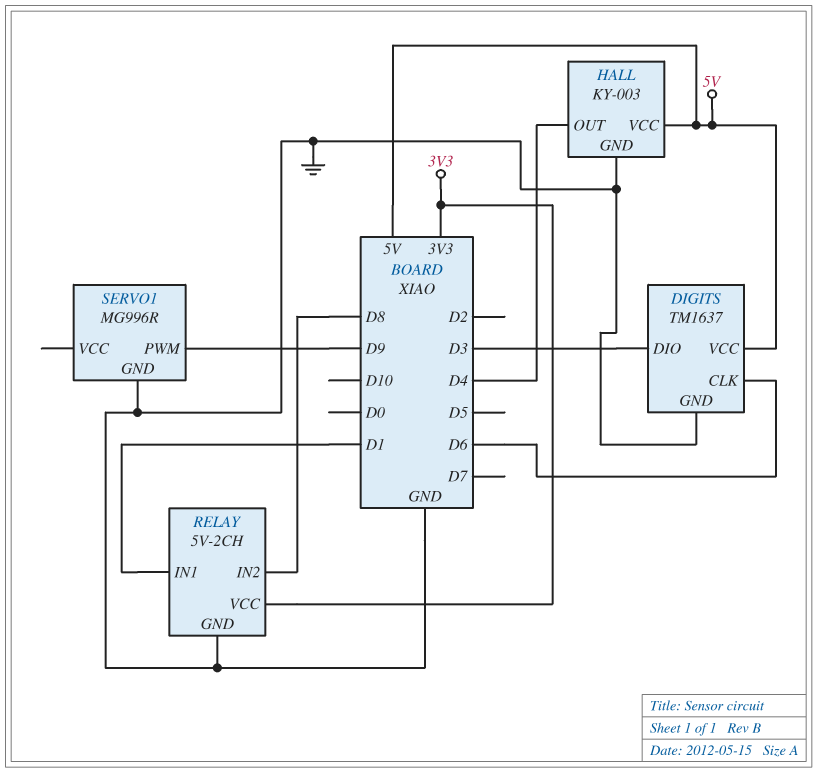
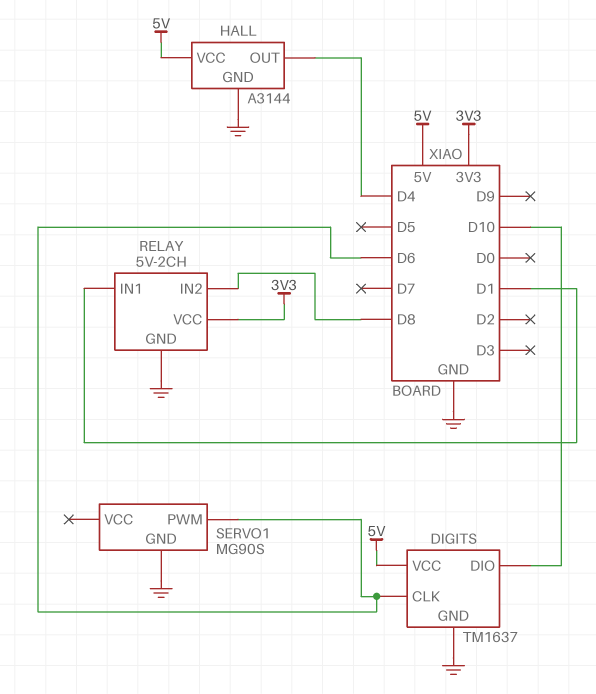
DIGITS pin DIO: D3 -> D10
HALL: KY-003 -> A3144
SERVO1: MG996R -> MG90S
SERVO1 pin PWM: D9 -> D6

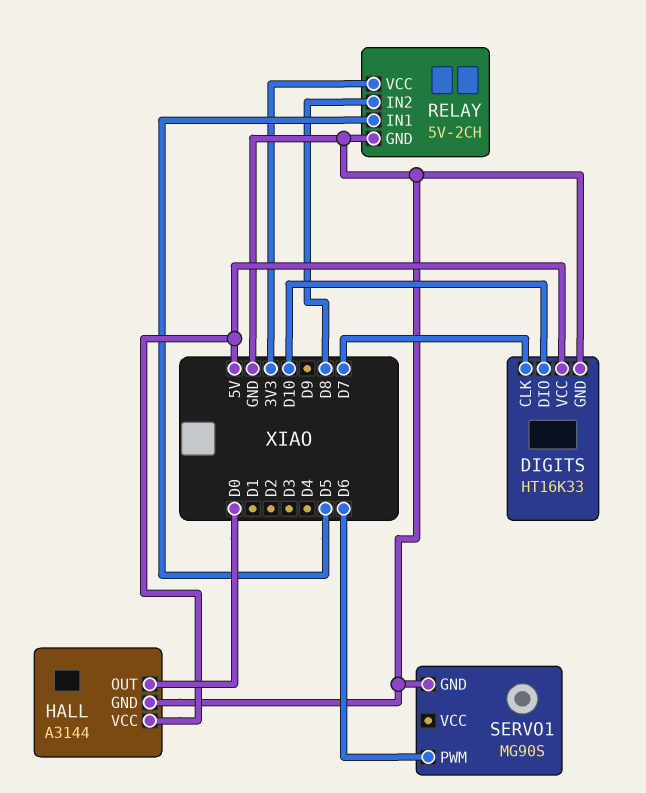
DIGITS: TM1637 -> HT16K33
DIGITS pin CLK: D6 -> D7
HALL pin OUT: D4 -> D0
RELAY pin IN1: D1 -> D5

